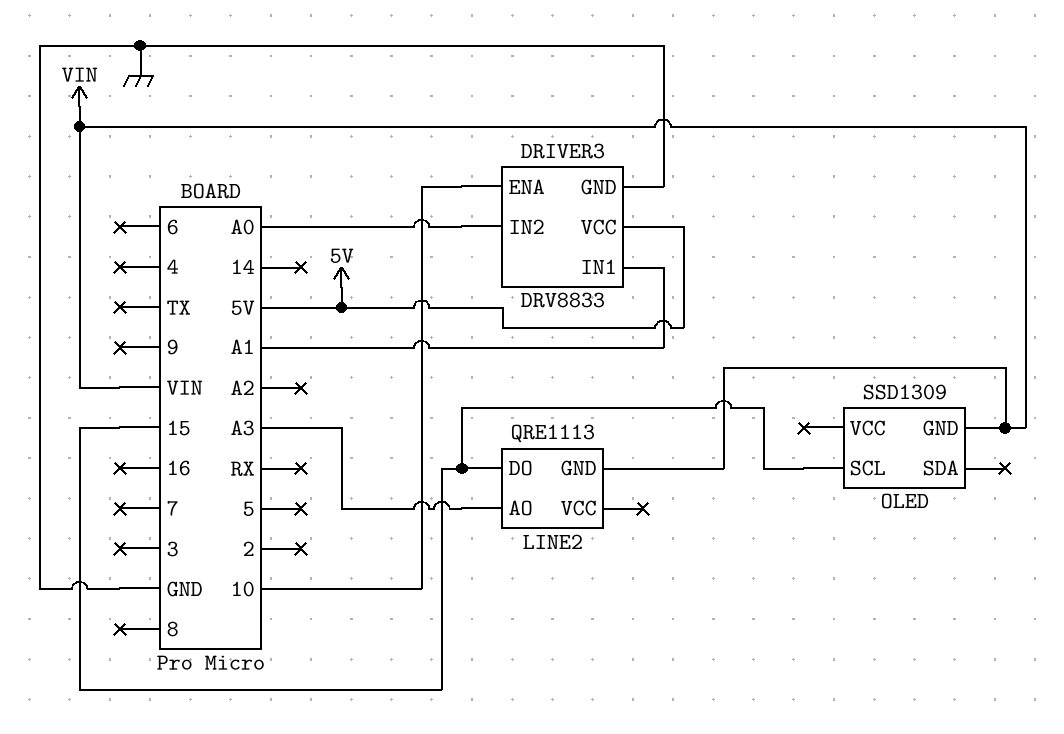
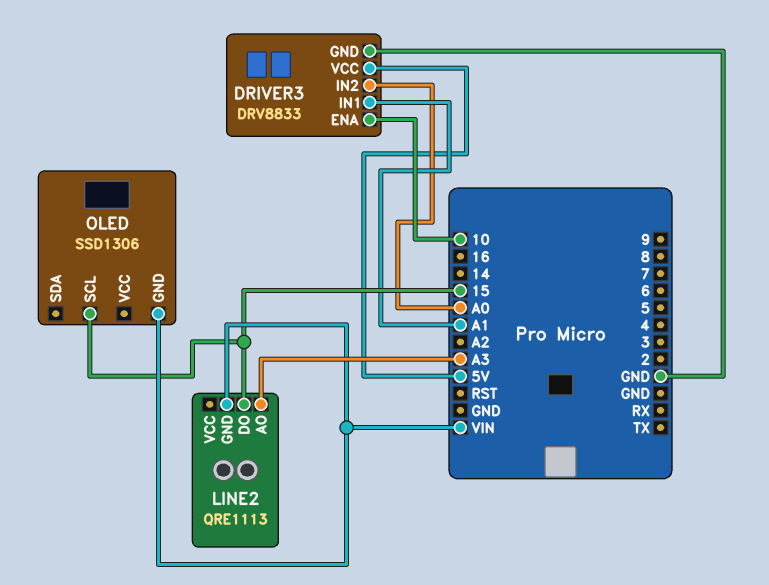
OLED: SSD1309 -> SSD1306

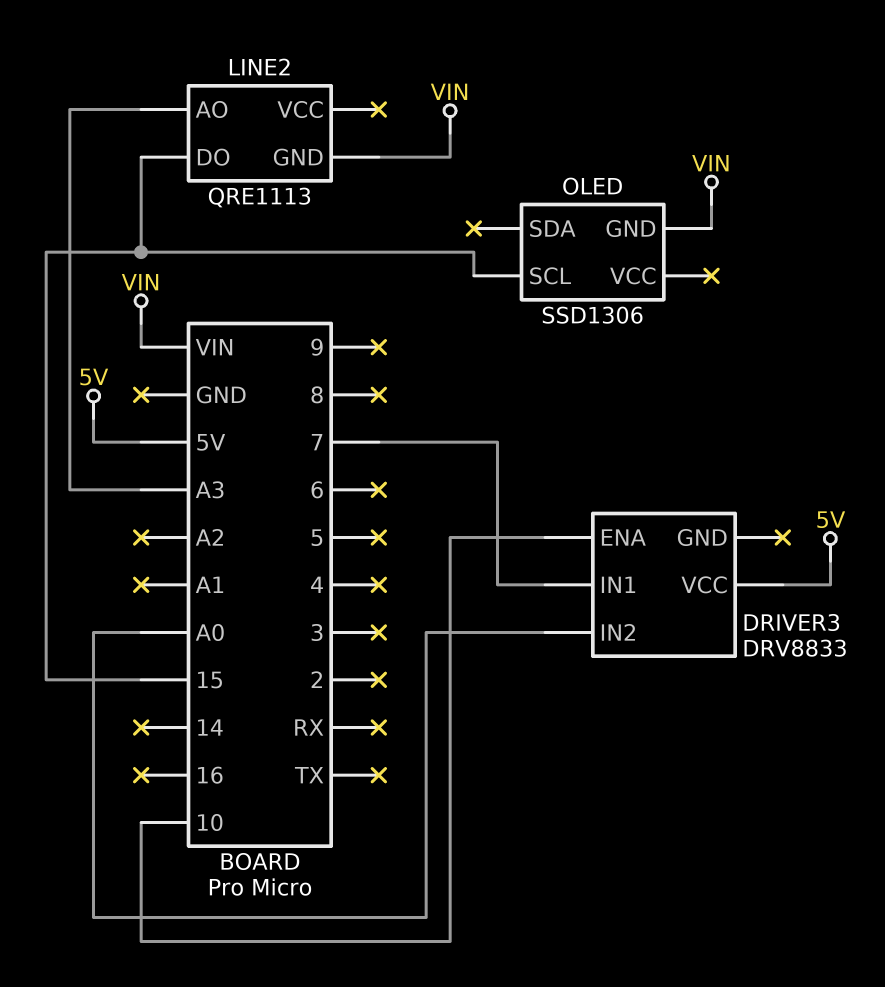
DRIVER3 pin GND: GND -> none
DRIVER3 pin IN1: A1 -> 7

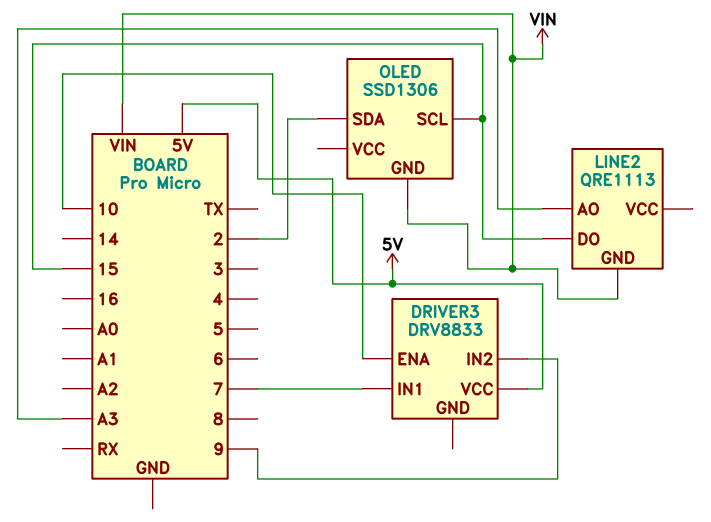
DRIVER3 pin IN2: A0 -> 9
OLED pin SDA: none -> 2

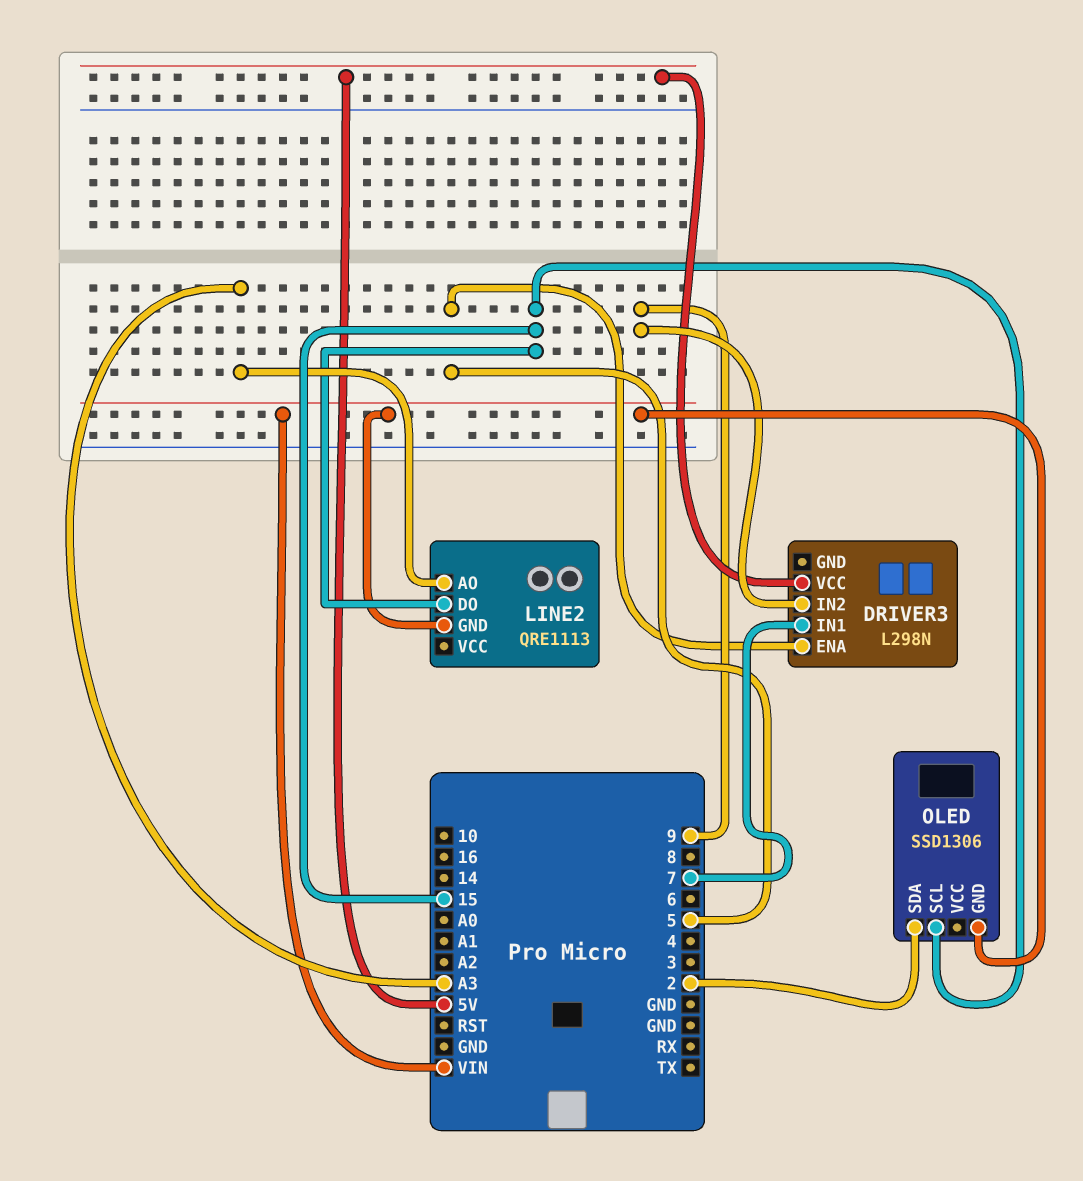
DRIVER3: DRV8833 -> L298N
DRIVER3 pin ENA: 10 -> 5

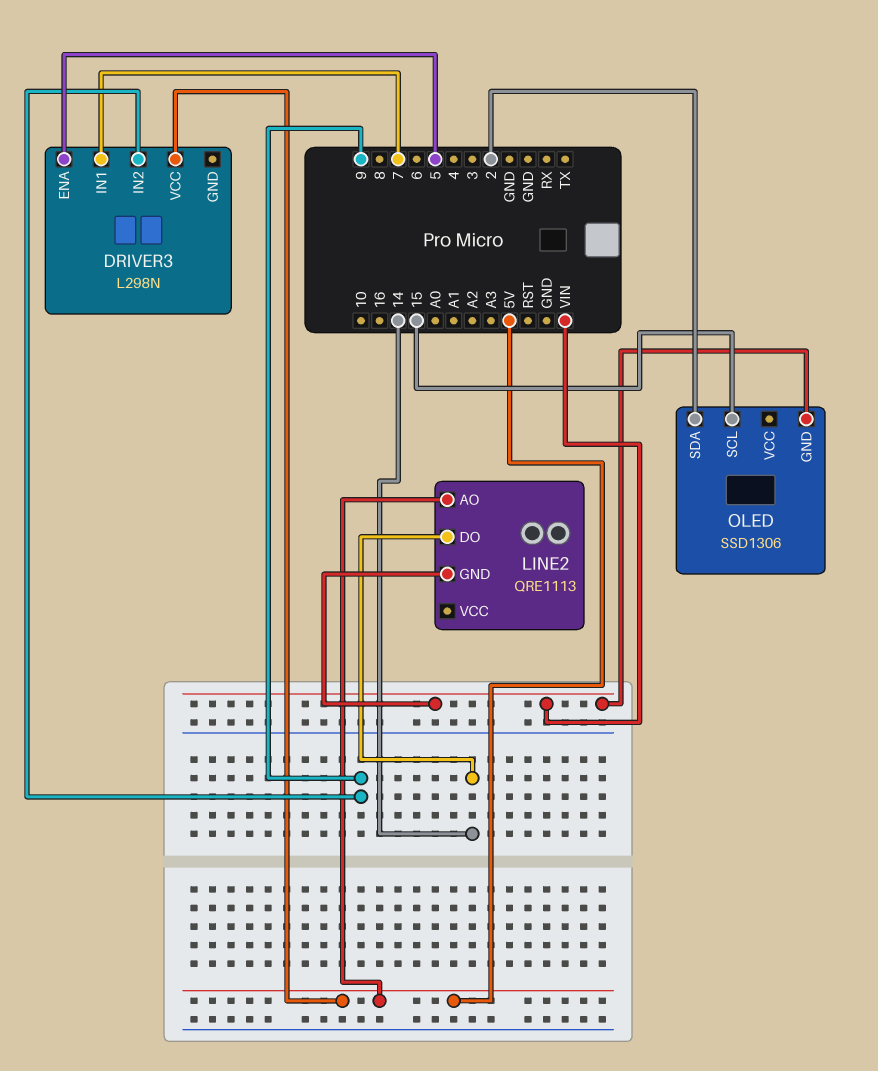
LINE2 pin AO: A3 -> 5V
LINE2 pin DO: 15 -> 14

